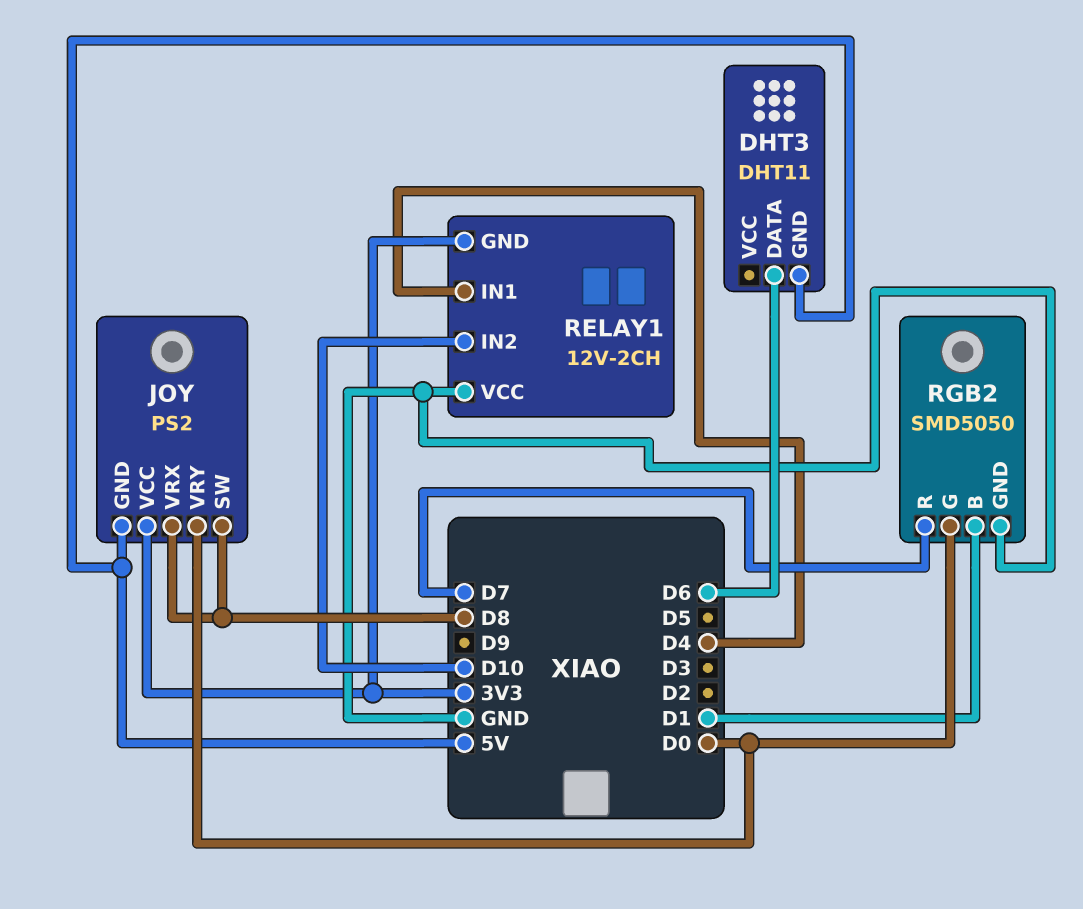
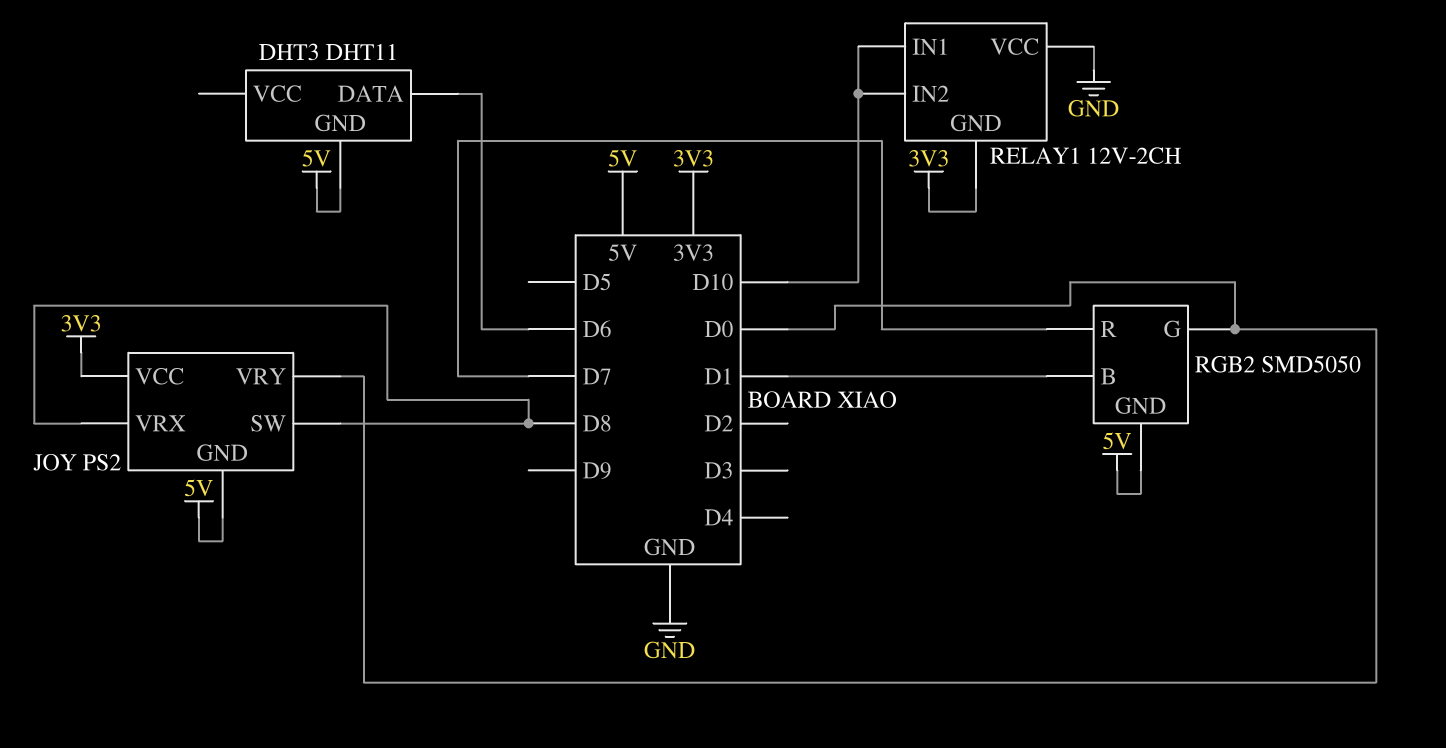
RELAY1 pin IN1: D4 -> D10
RGB2 pin GND: GND -> 5V

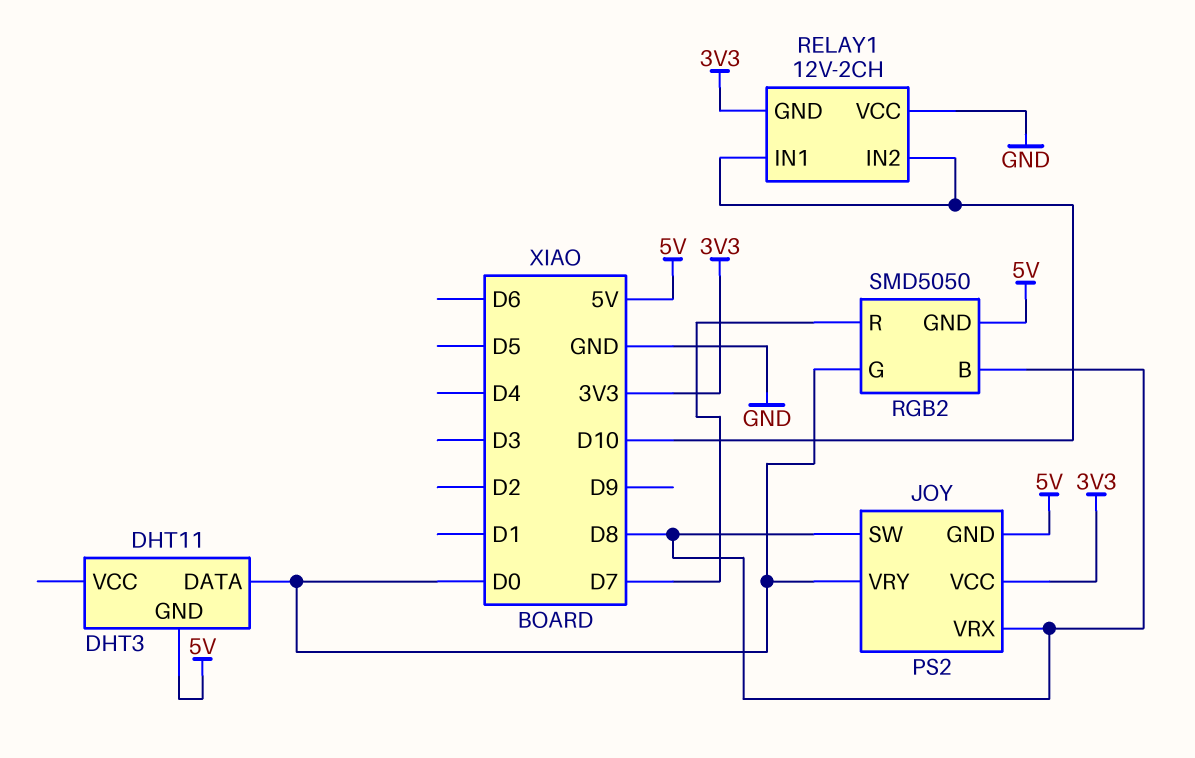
DHT3 pin DATA: D6 -> D0
RGB2 pin B: D1 -> D8

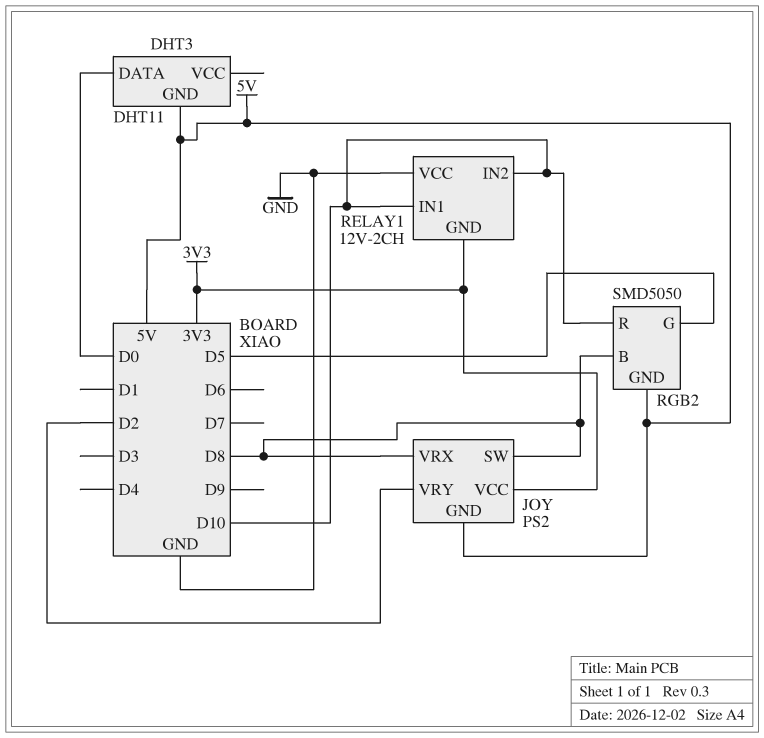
JOY pin VRY: D0 -> D2
RGB2 pin G: D0 -> D5
RGB2 pin R: D7 -> D10

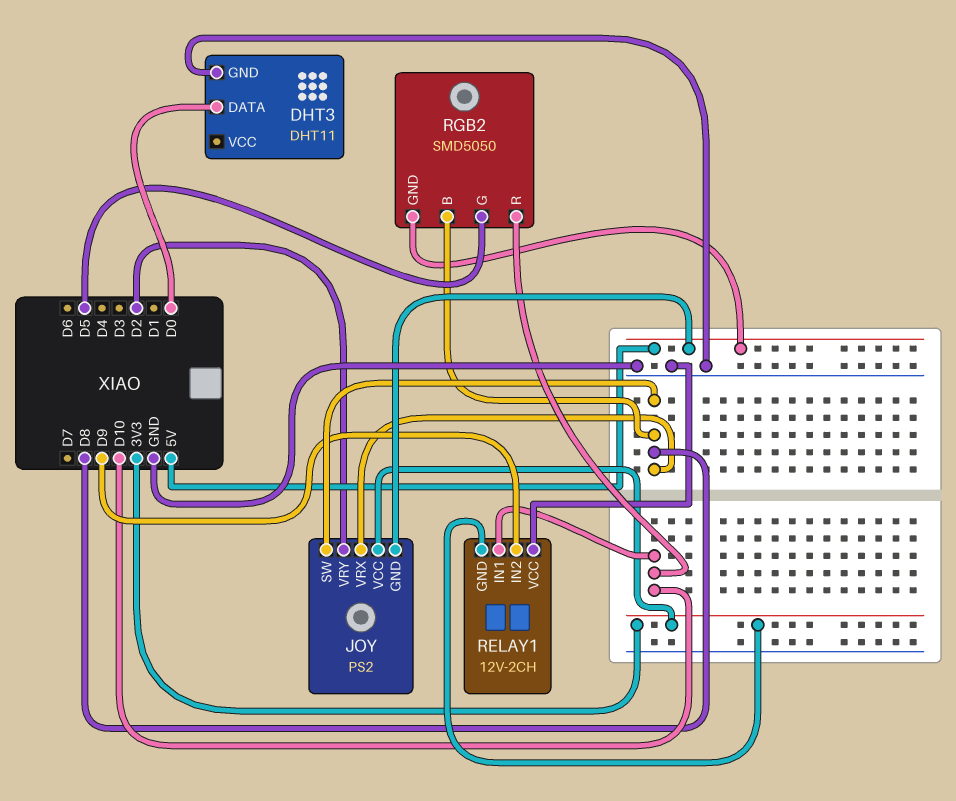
DHT3 pin GND: 5V -> GND
RELAY1 pin IN2: D10 -> D9

